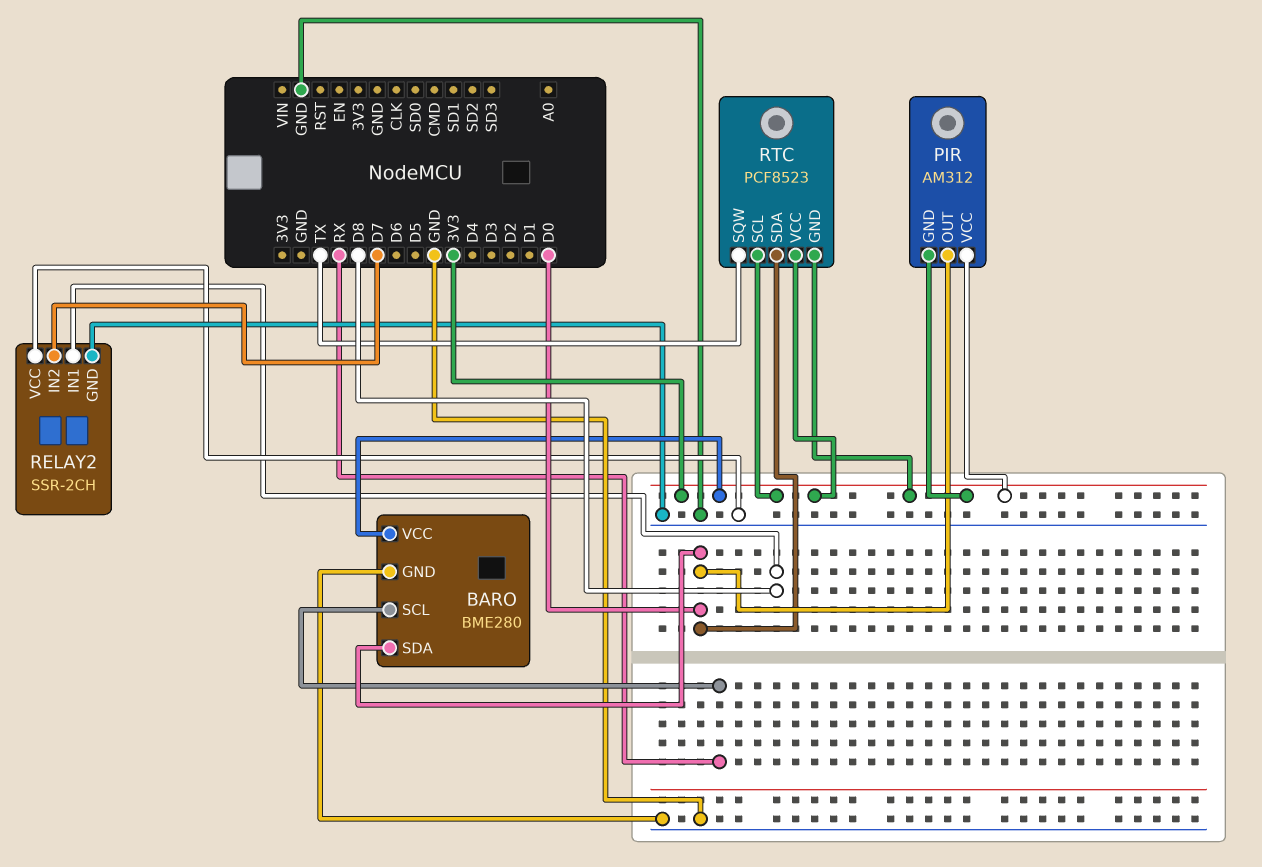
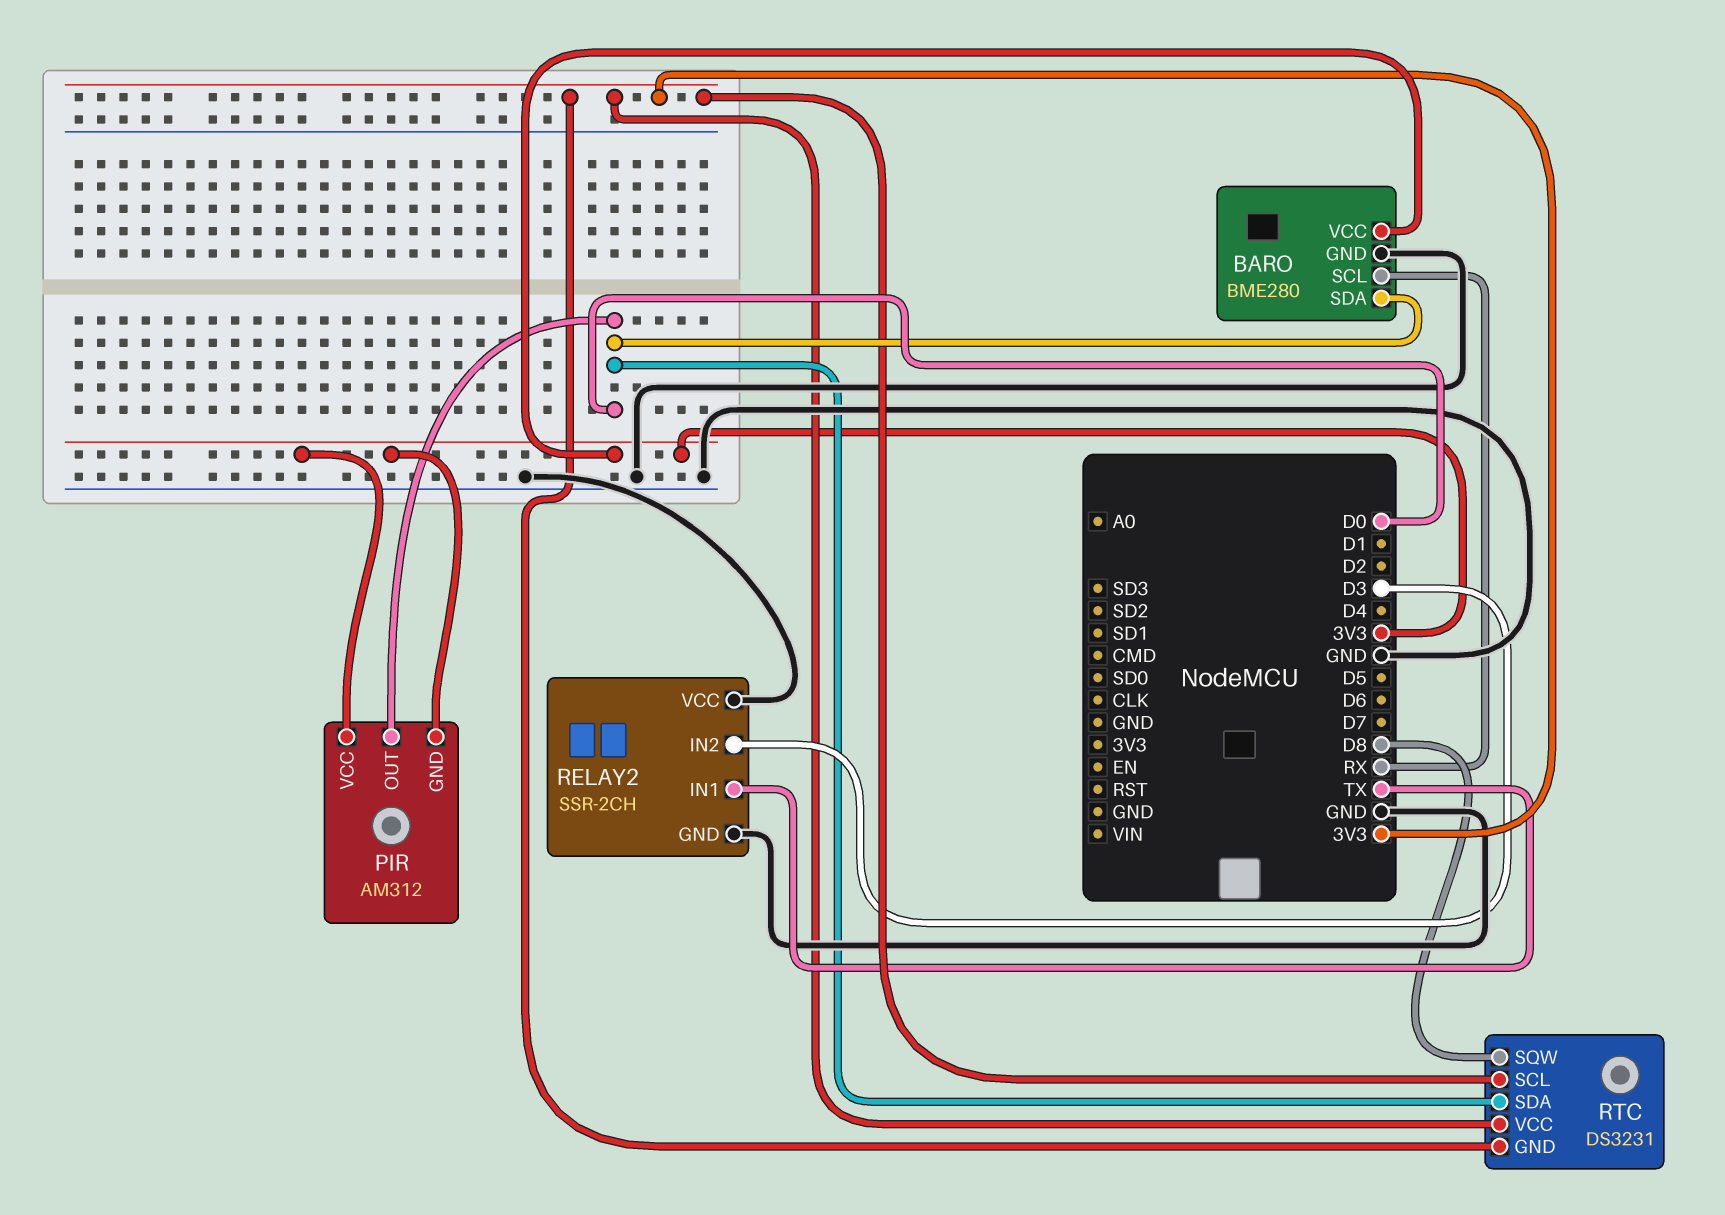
RELAY2 pin IN1: D8 -> TX
RELAY2 pin IN2: D7 -> D3
RTC: PCF8523 -> DS3231
RTC pin SQW: TX -> D8

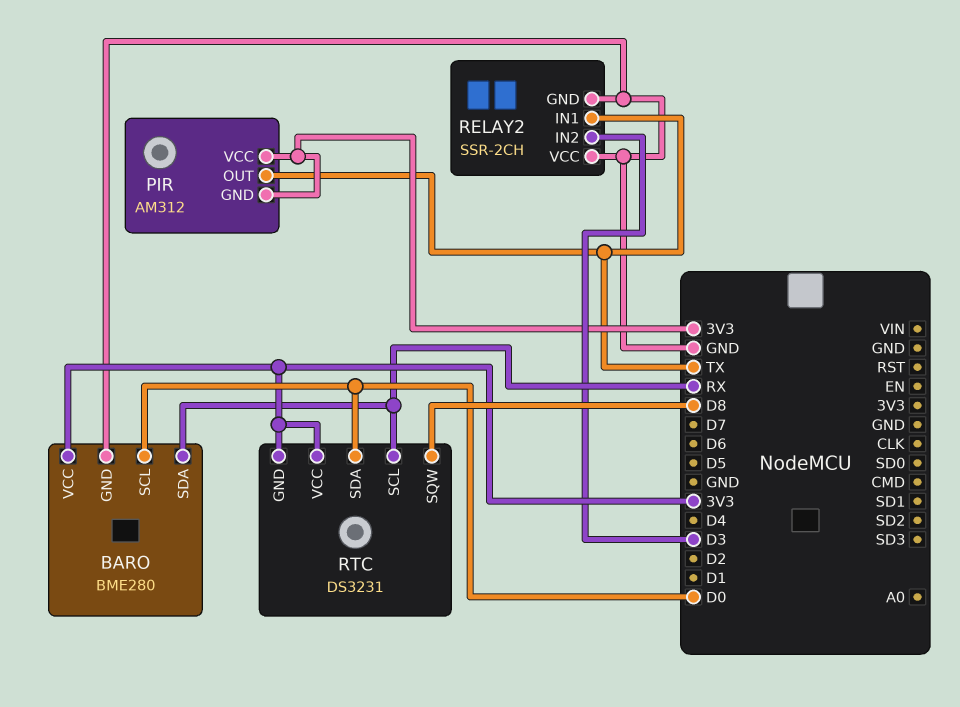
BARO pin SCL: RX -> D0
BARO pin SDA: D0 -> RX
PIR pin OUT: D0 -> TX
RTC pin SCL: 3V3 -> RX

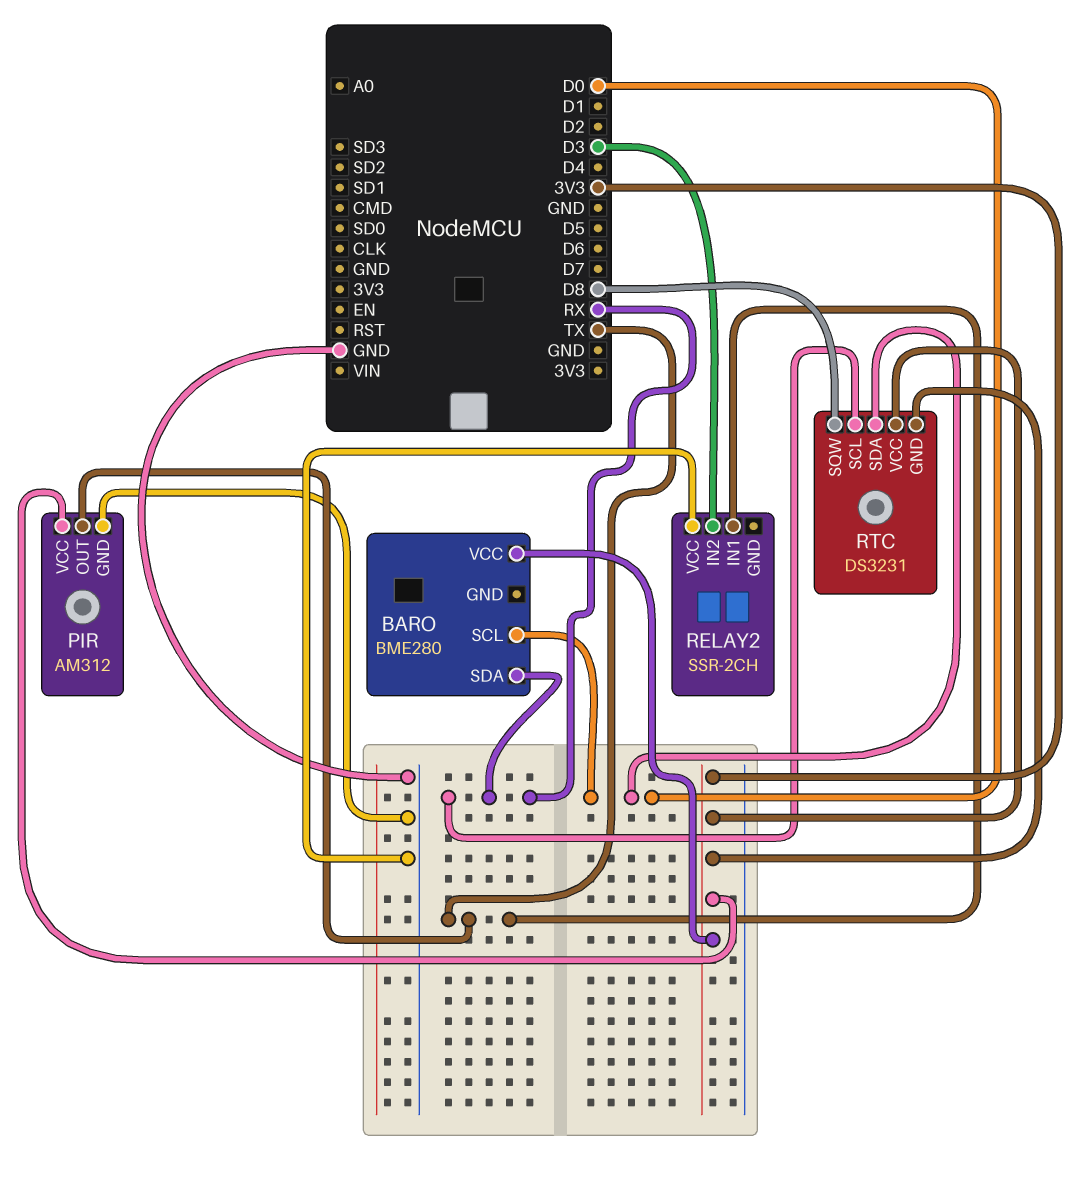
BARO pin GND: GND -> none
PIR pin GND: 3V3 -> GND
RELAY2 pin GND: GND -> none

